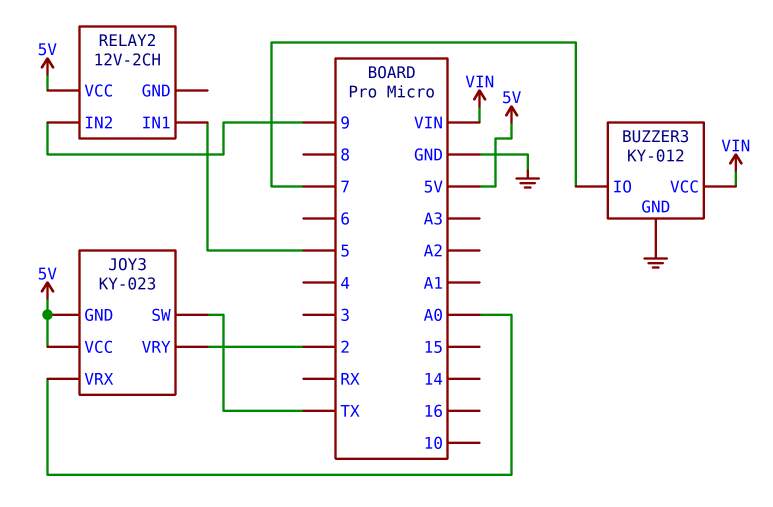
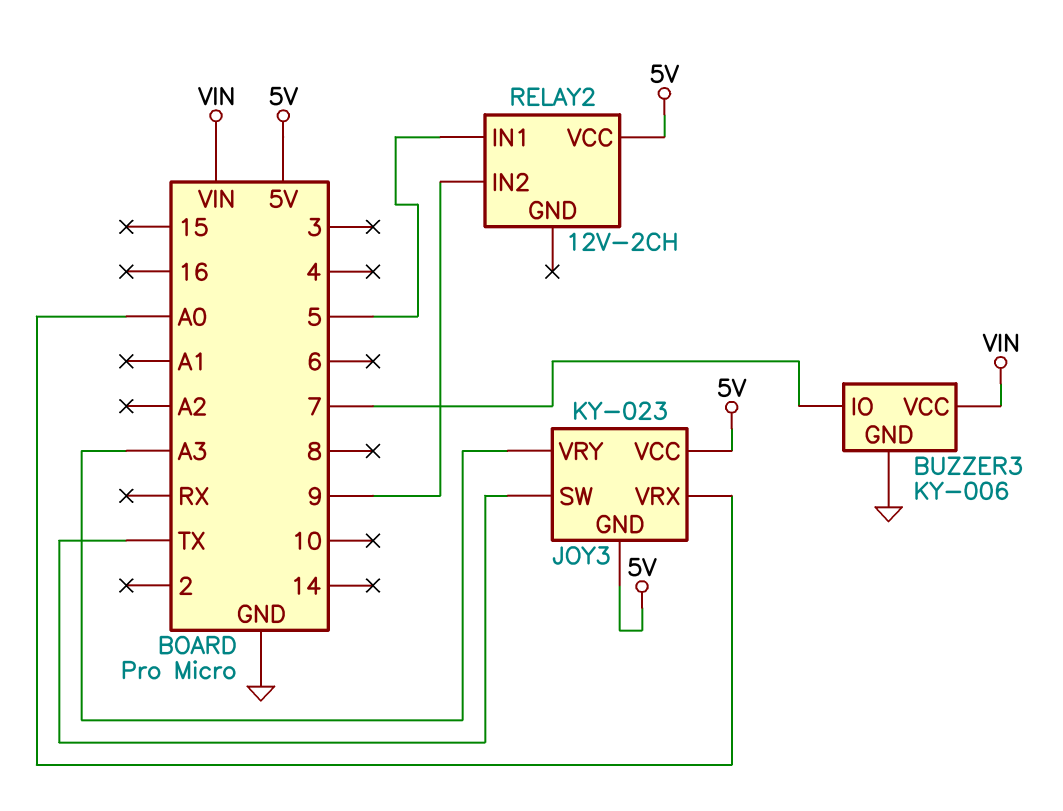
BUZZER3: KY-012 -> KY-006
JOY3 pin VRY: 2 -> A3

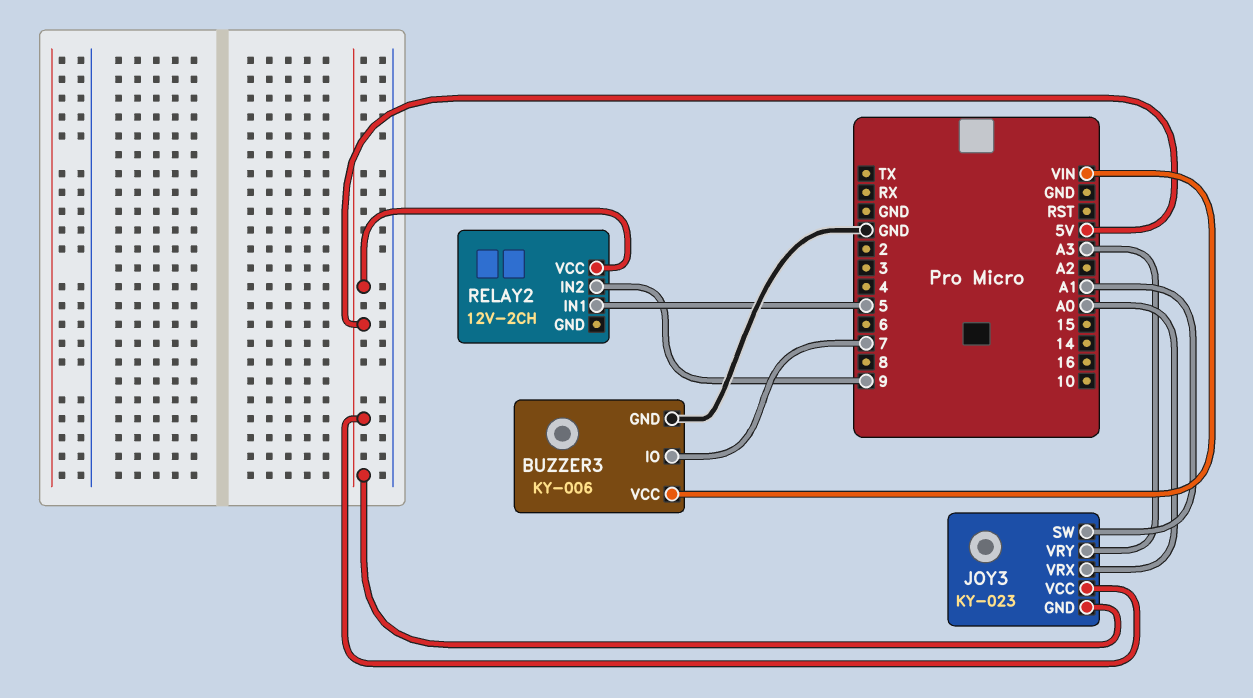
JOY3 pin SW: TX -> A1

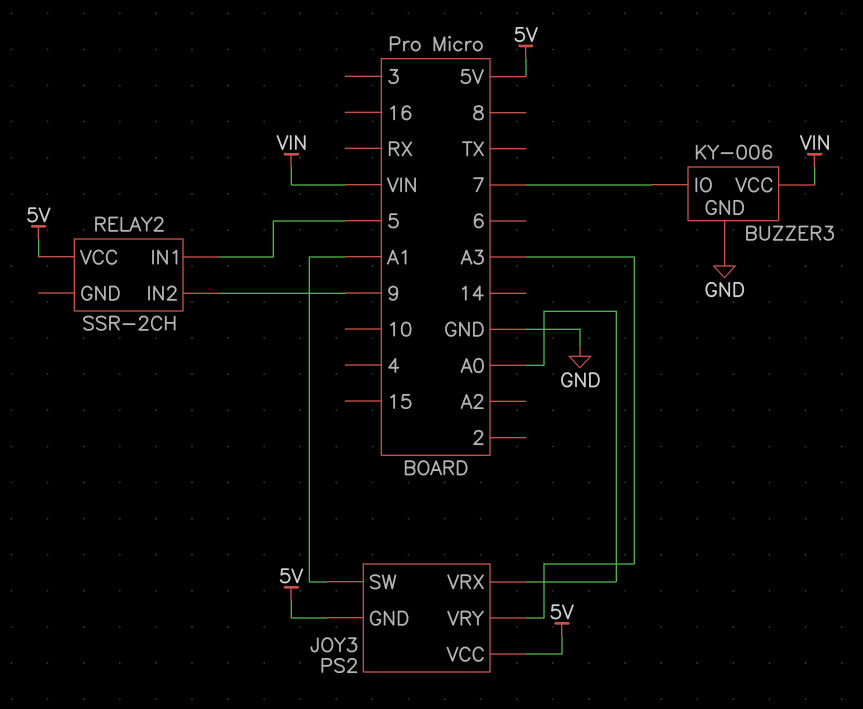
JOY3: KY-023 -> PS2
RELAY2: 12V-2CH -> SSR-2CH

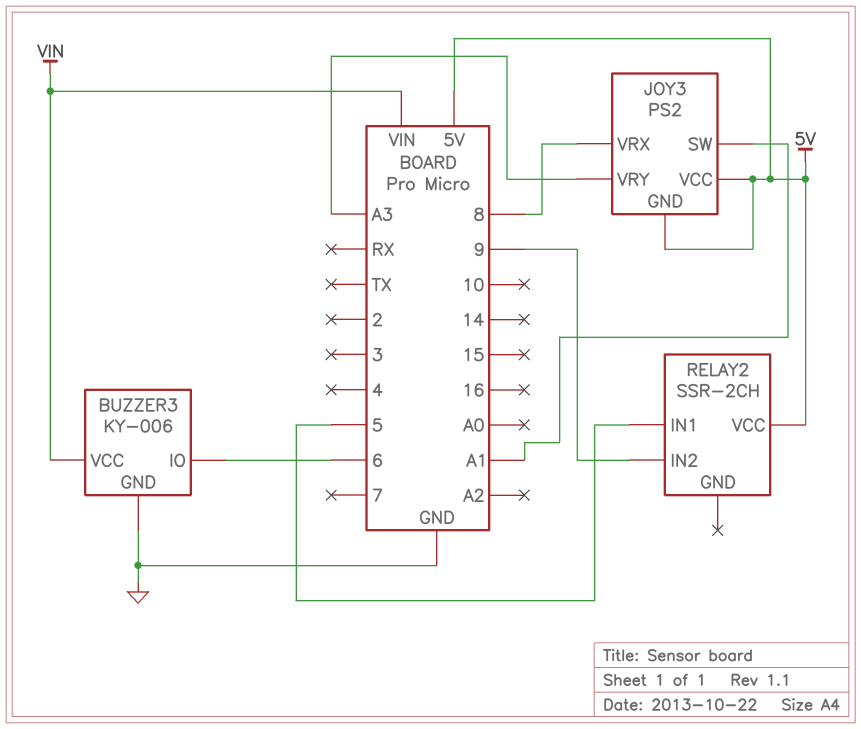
BUZZER3 pin IO: 7 -> 6
JOY3 pin VRX: A0 -> 8

